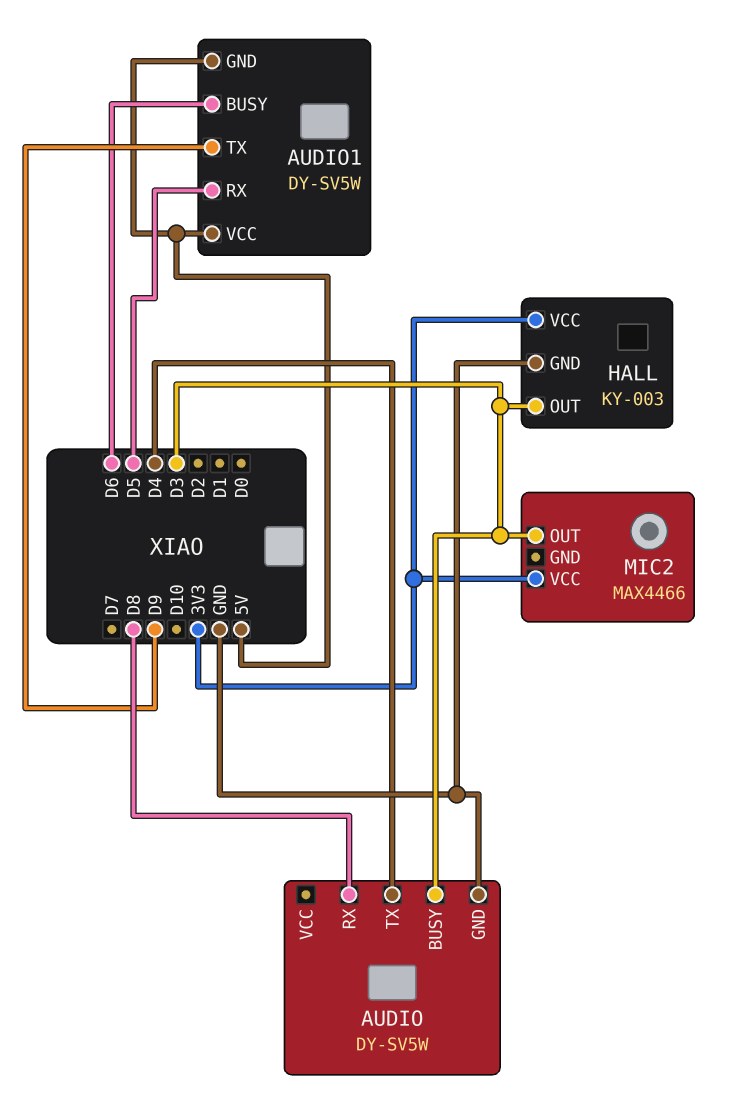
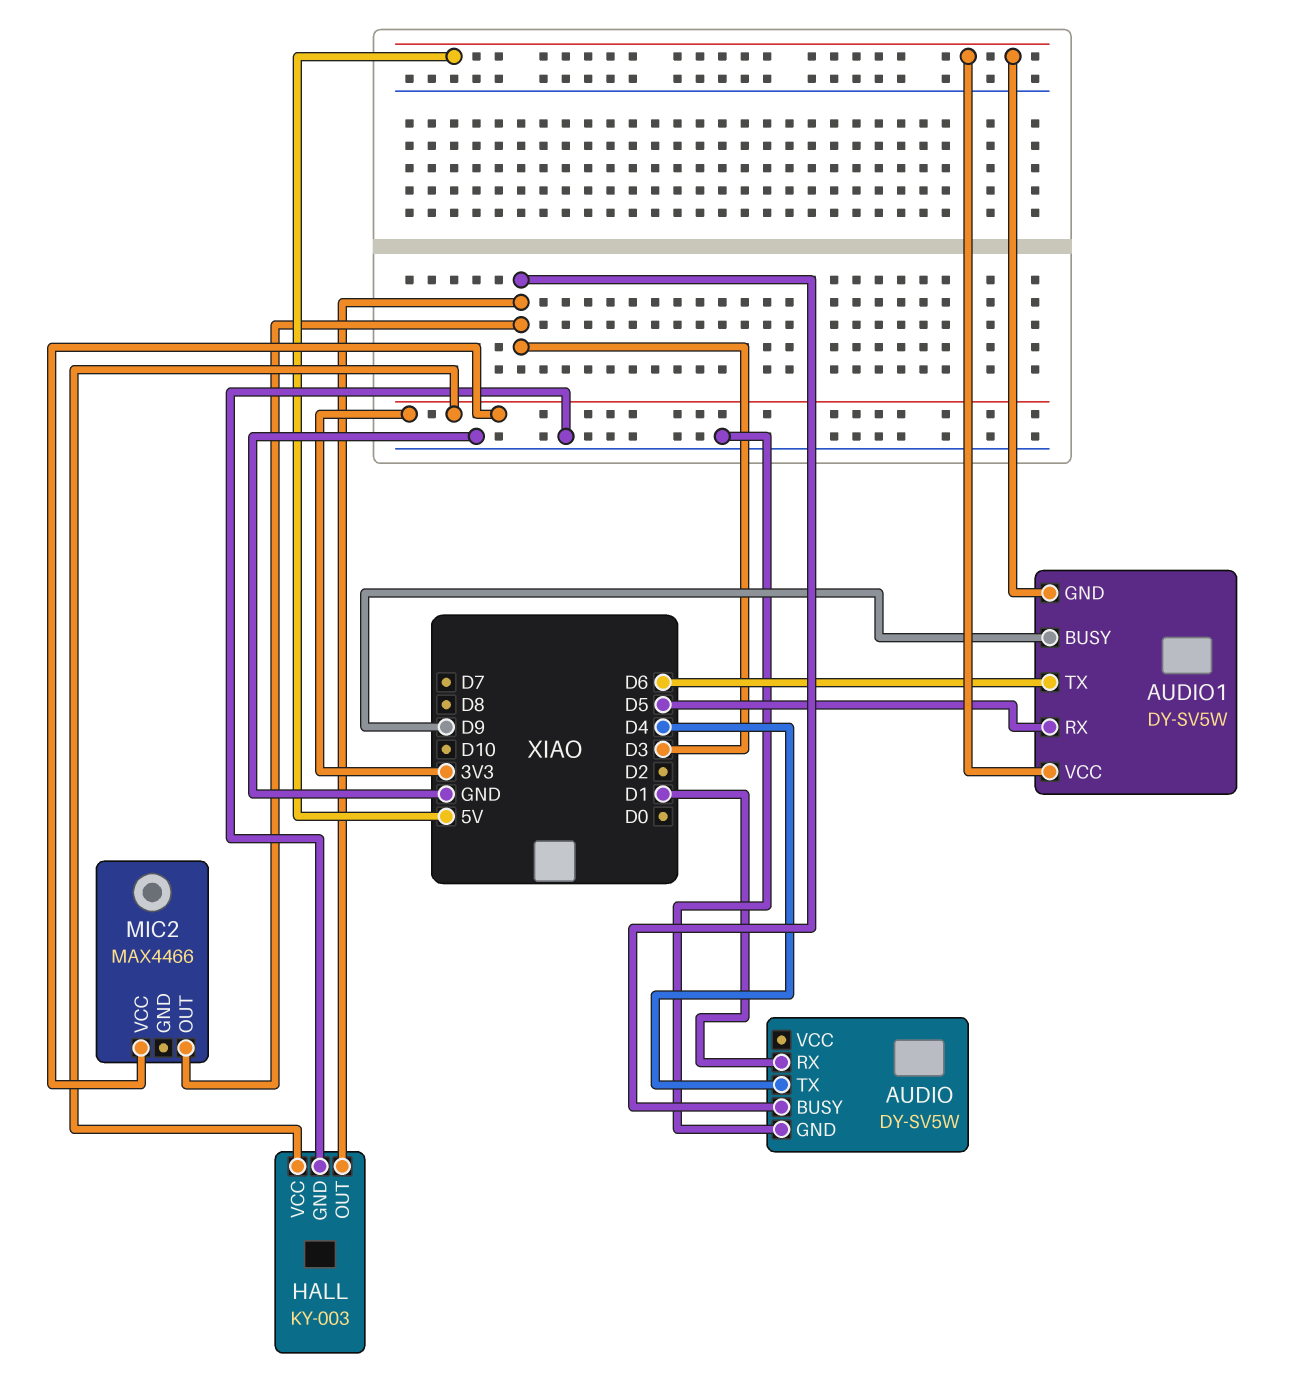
AUDIO pin RX: D8 -> D1
AUDIO1 pin BUSY: D6 -> D9
AUDIO1 pin TX: D9 -> D6

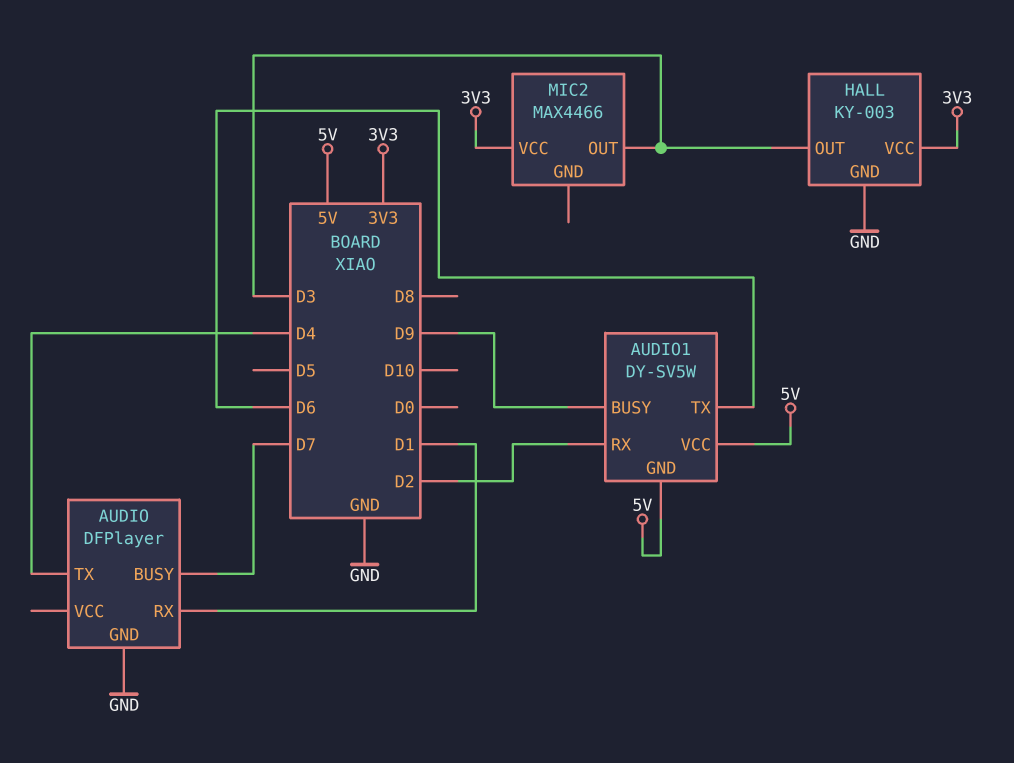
AUDIO: DY-SV5W -> DFPlayer
AUDIO pin BUSY: D3 -> D7
AUDIO1 pin RX: D5 -> D2

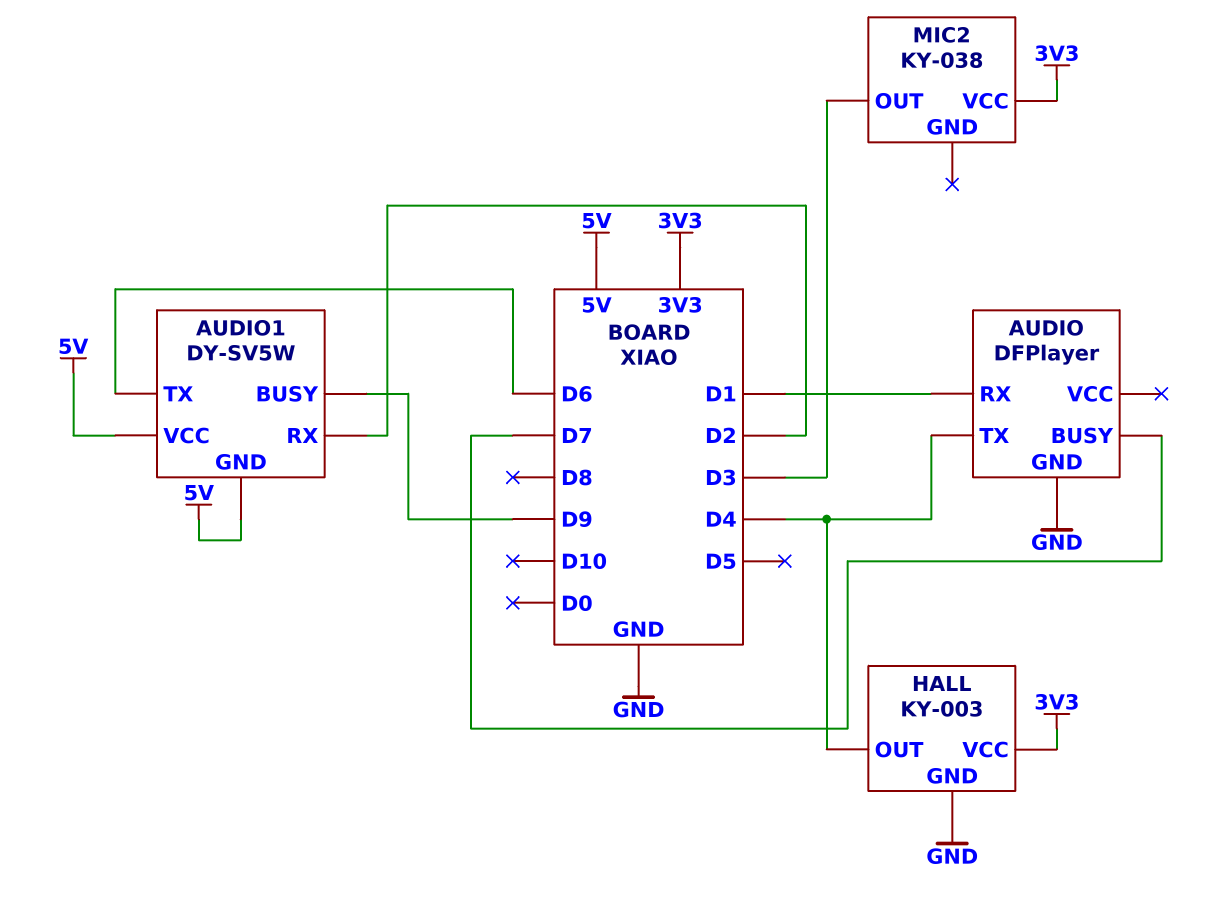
HALL pin OUT: D3 -> D4
MIC2: MAX4466 -> KY-038

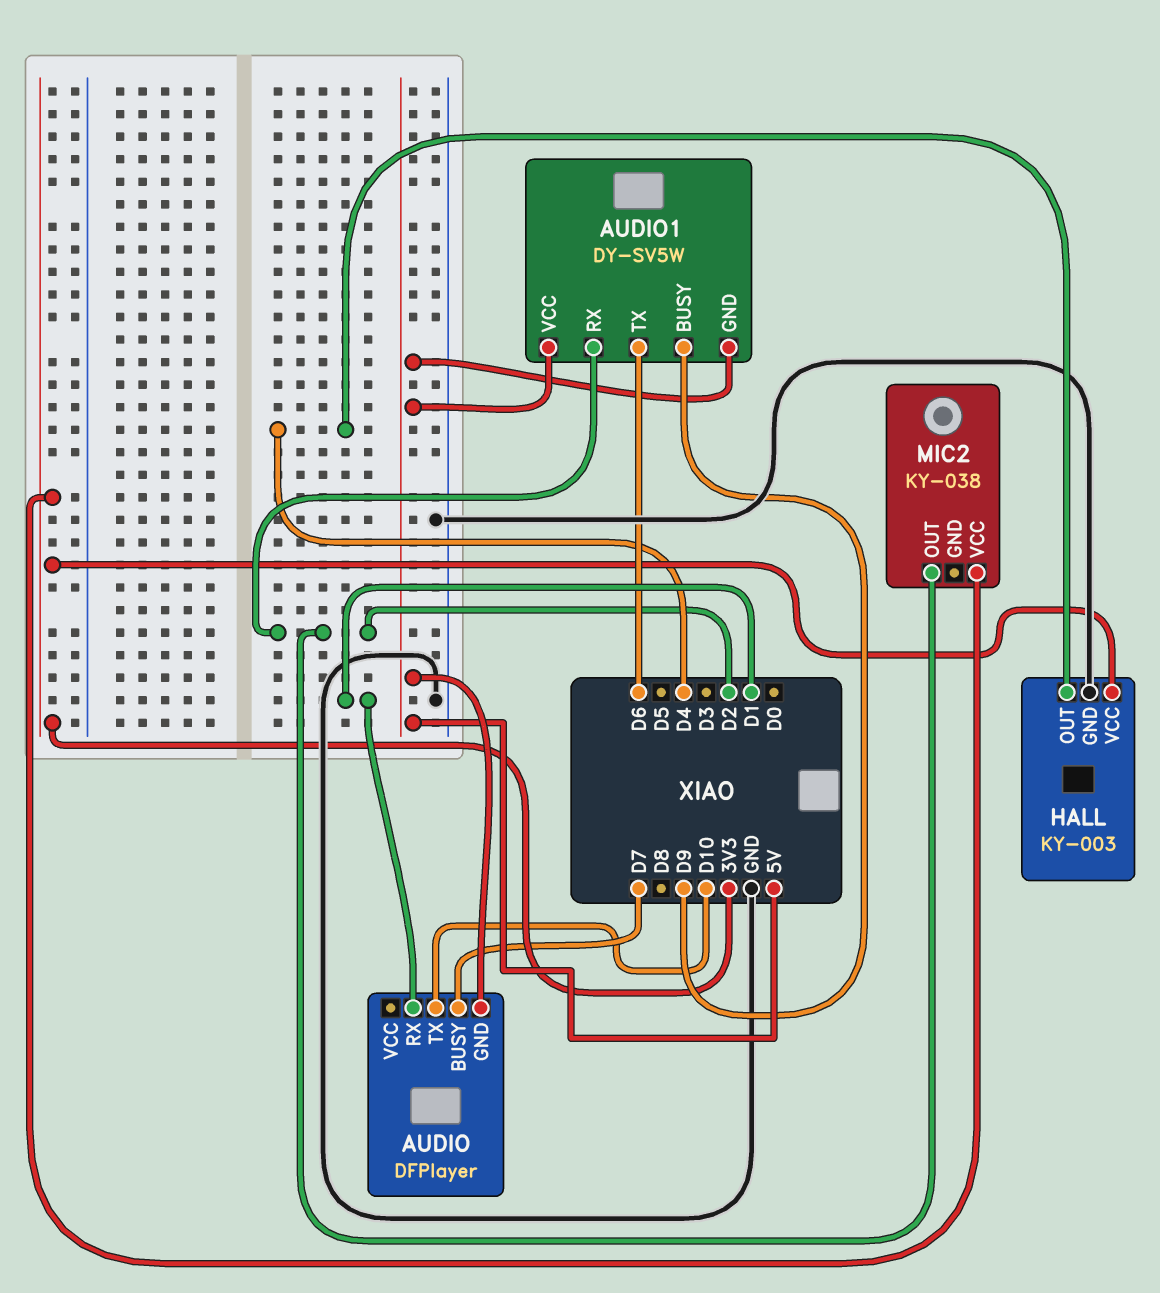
AUDIO pin GND: GND -> 5V
AUDIO pin TX: D4 -> D10
MIC2 pin OUT: D3 -> D2

